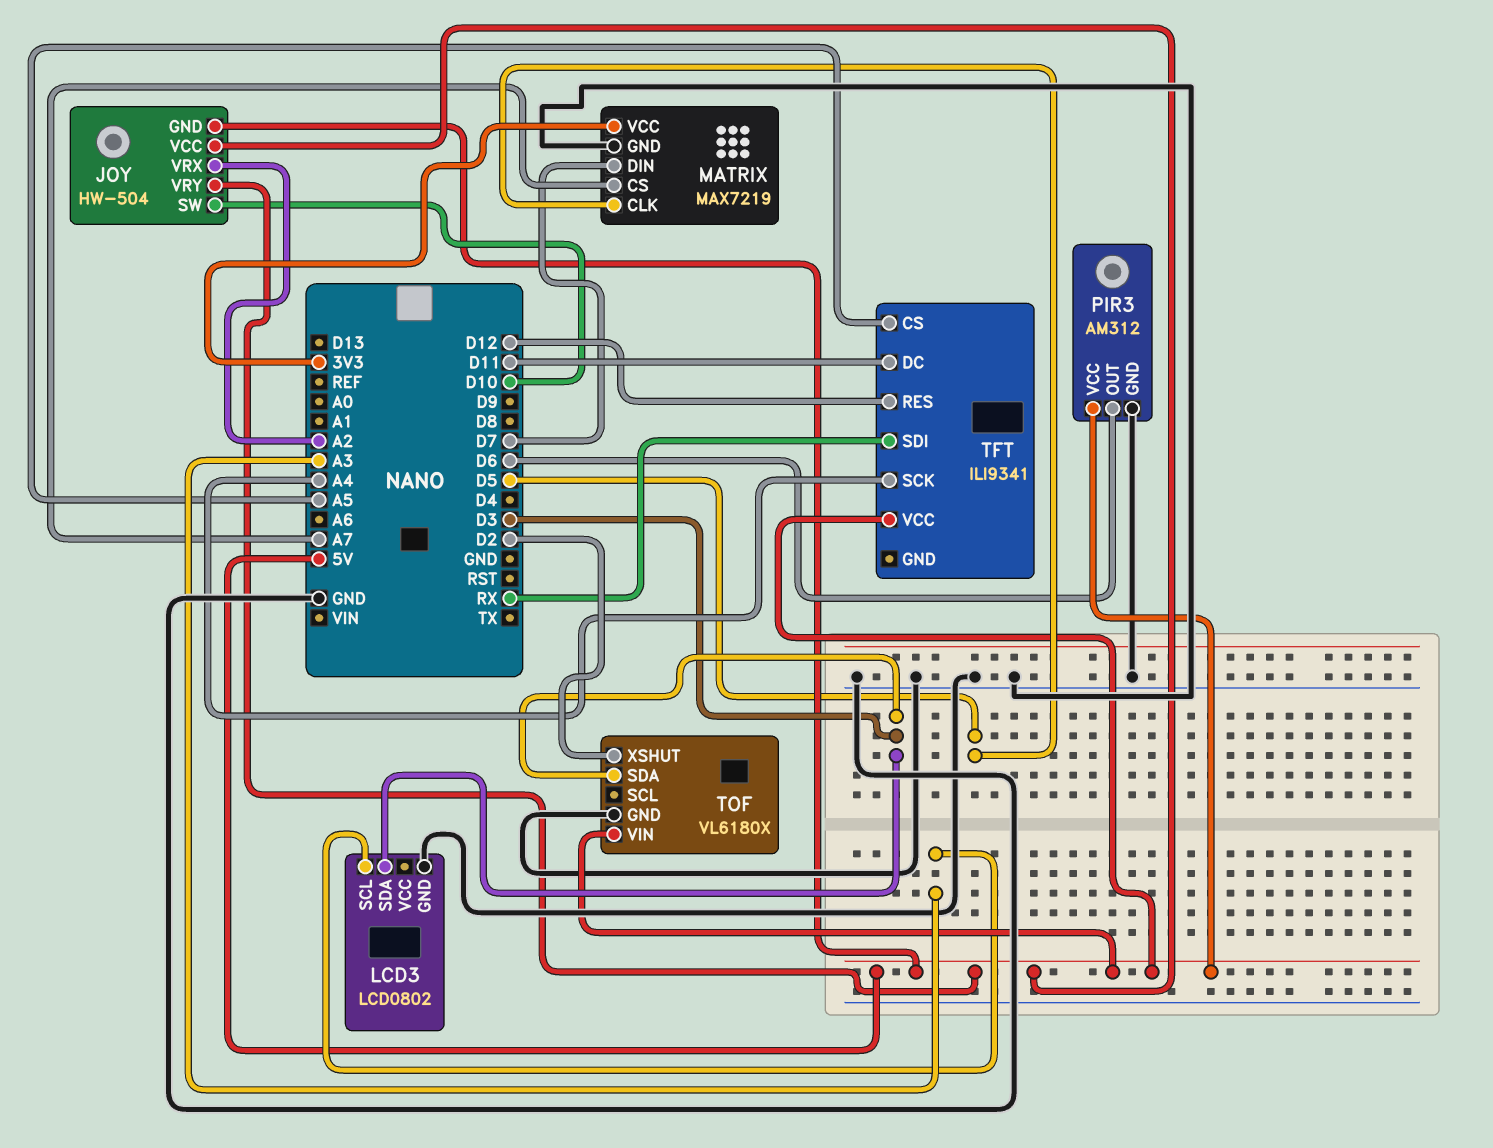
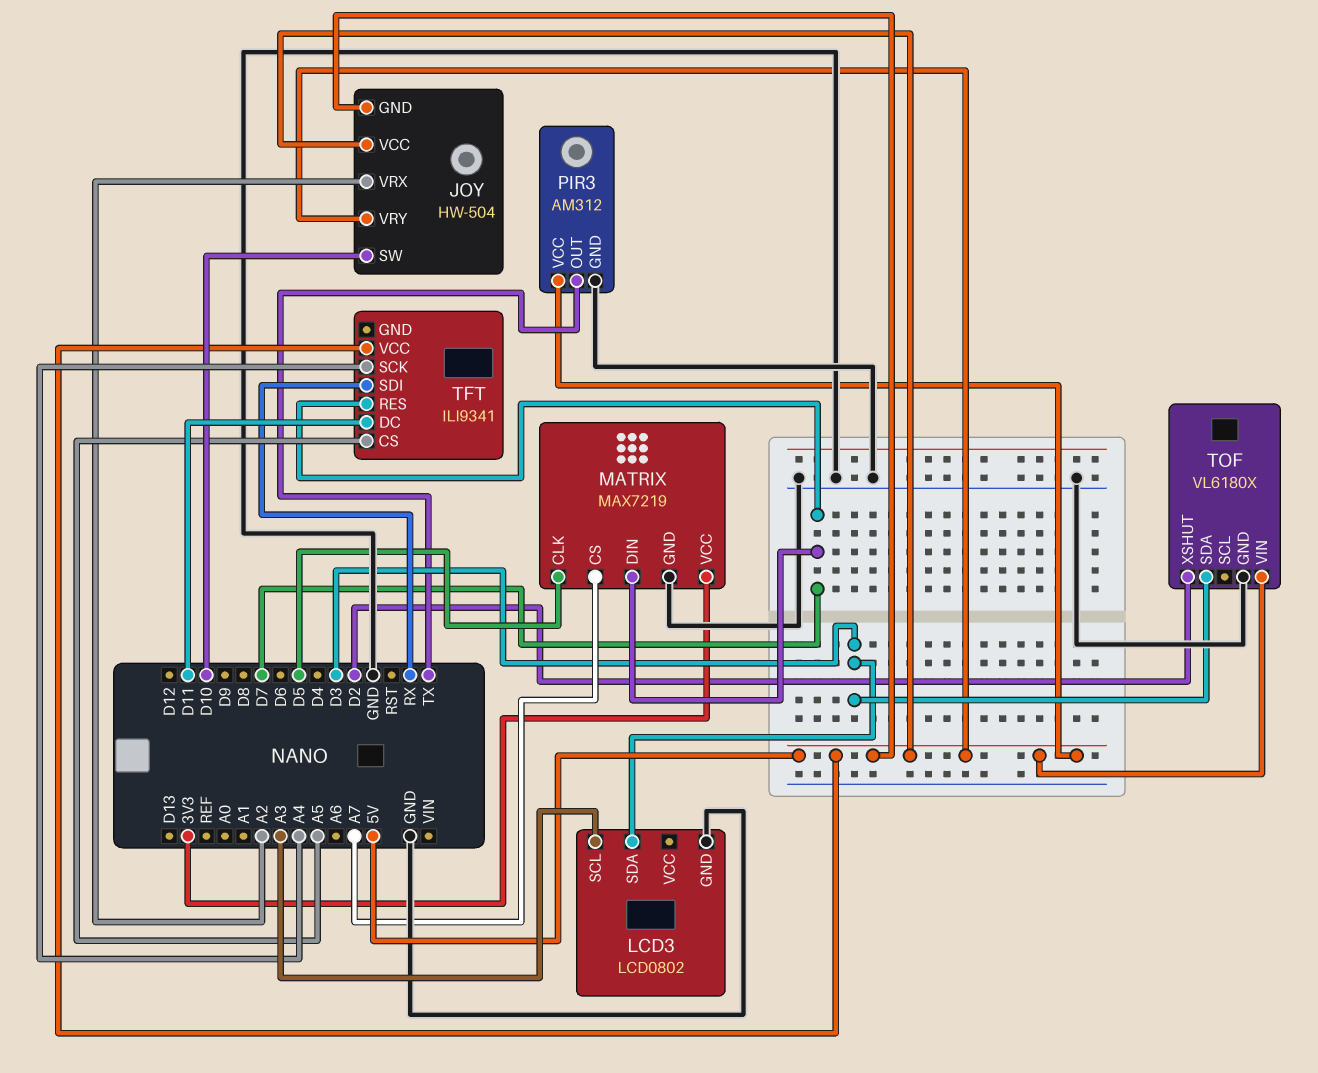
PIR3 pin OUT: D6 -> TX
TFT pin RES: D12 -> D7

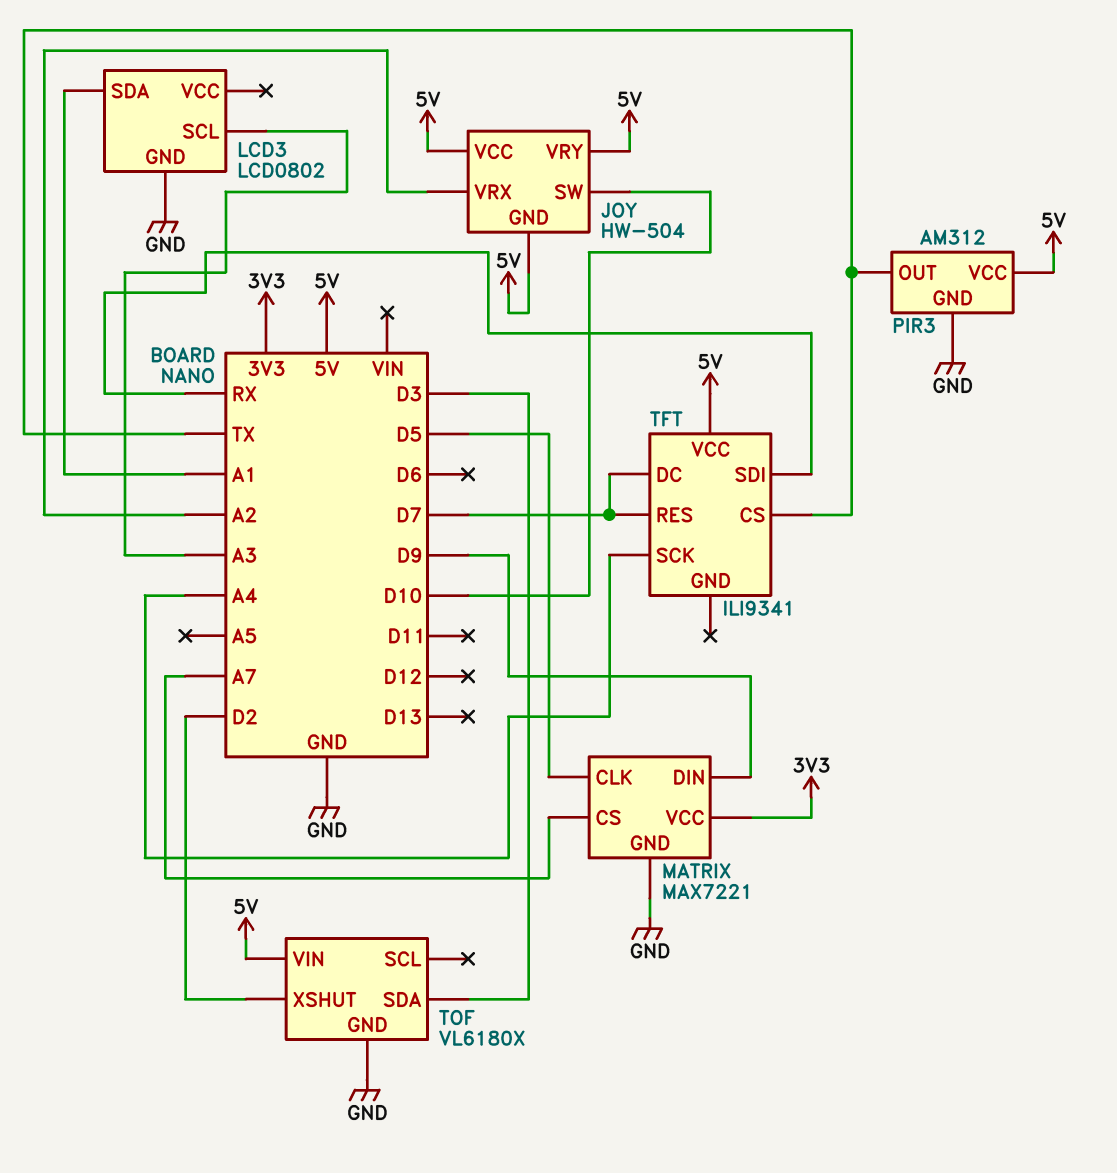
LCD3 pin SDA: D3 -> A1
MATRIX: MAX7219 -> MAX7221
MATRIX pin DIN: D7 -> D9
TFT pin CS: A5 -> TX
TFT pin DC: D11 -> D7

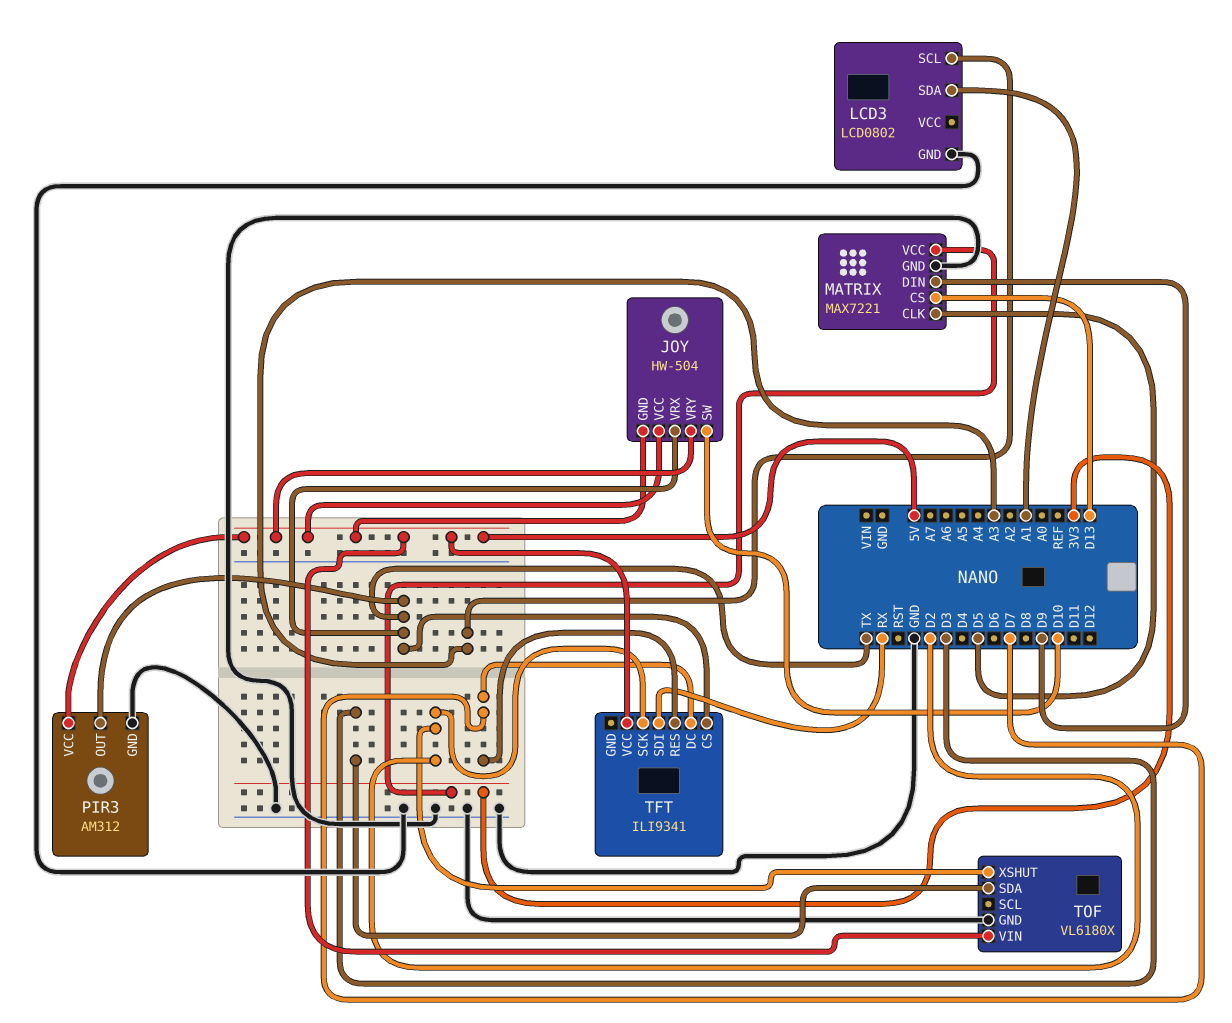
JOY pin VRX: A2 -> TX
MATRIX pin CS: A7 -> D13
TFT pin SCK: A4 -> D2

